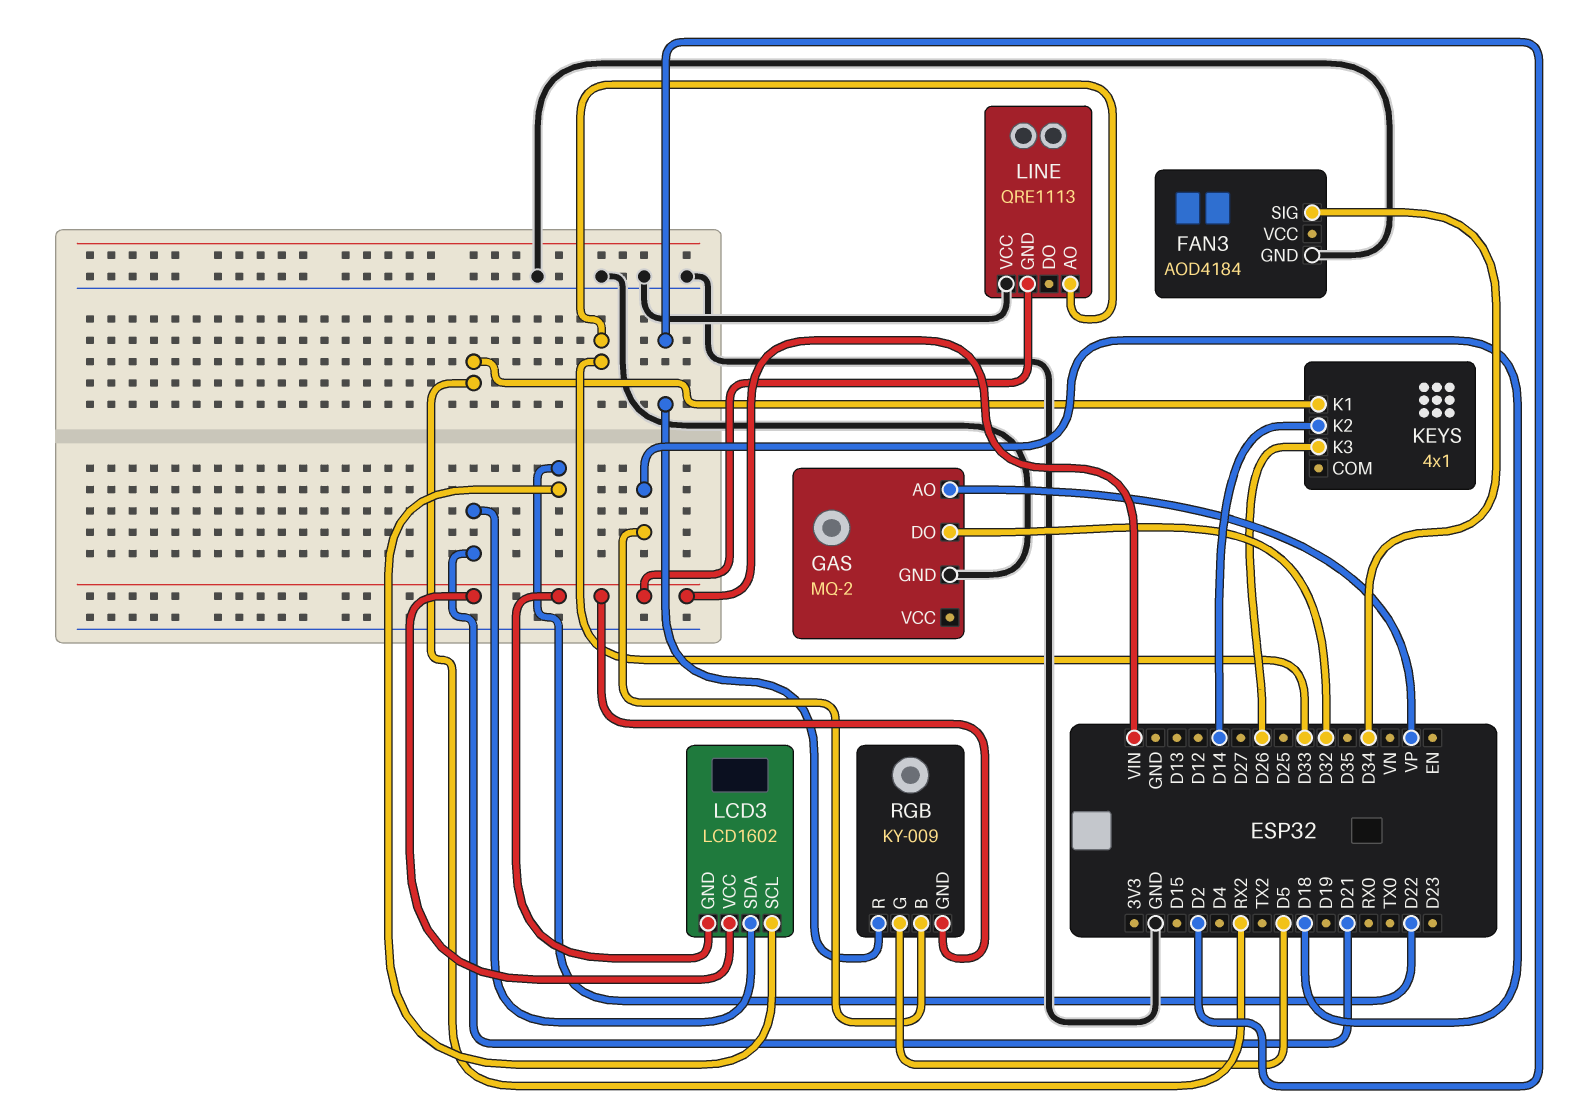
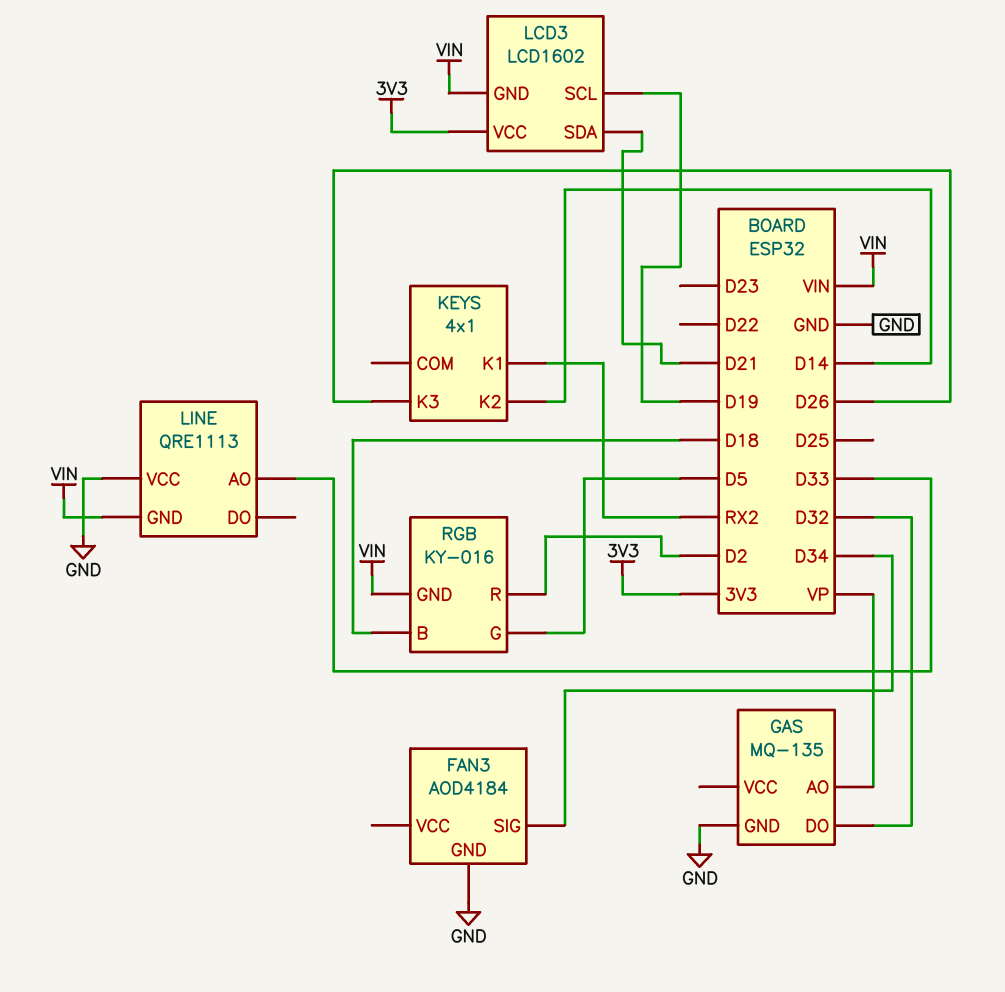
GAS: MQ-2 -> MQ-135
LCD3 pin SCL: D22 -> D19
LCD3 pin VCC: VIN -> 3V3
RGB: KY-009 -> KY-016

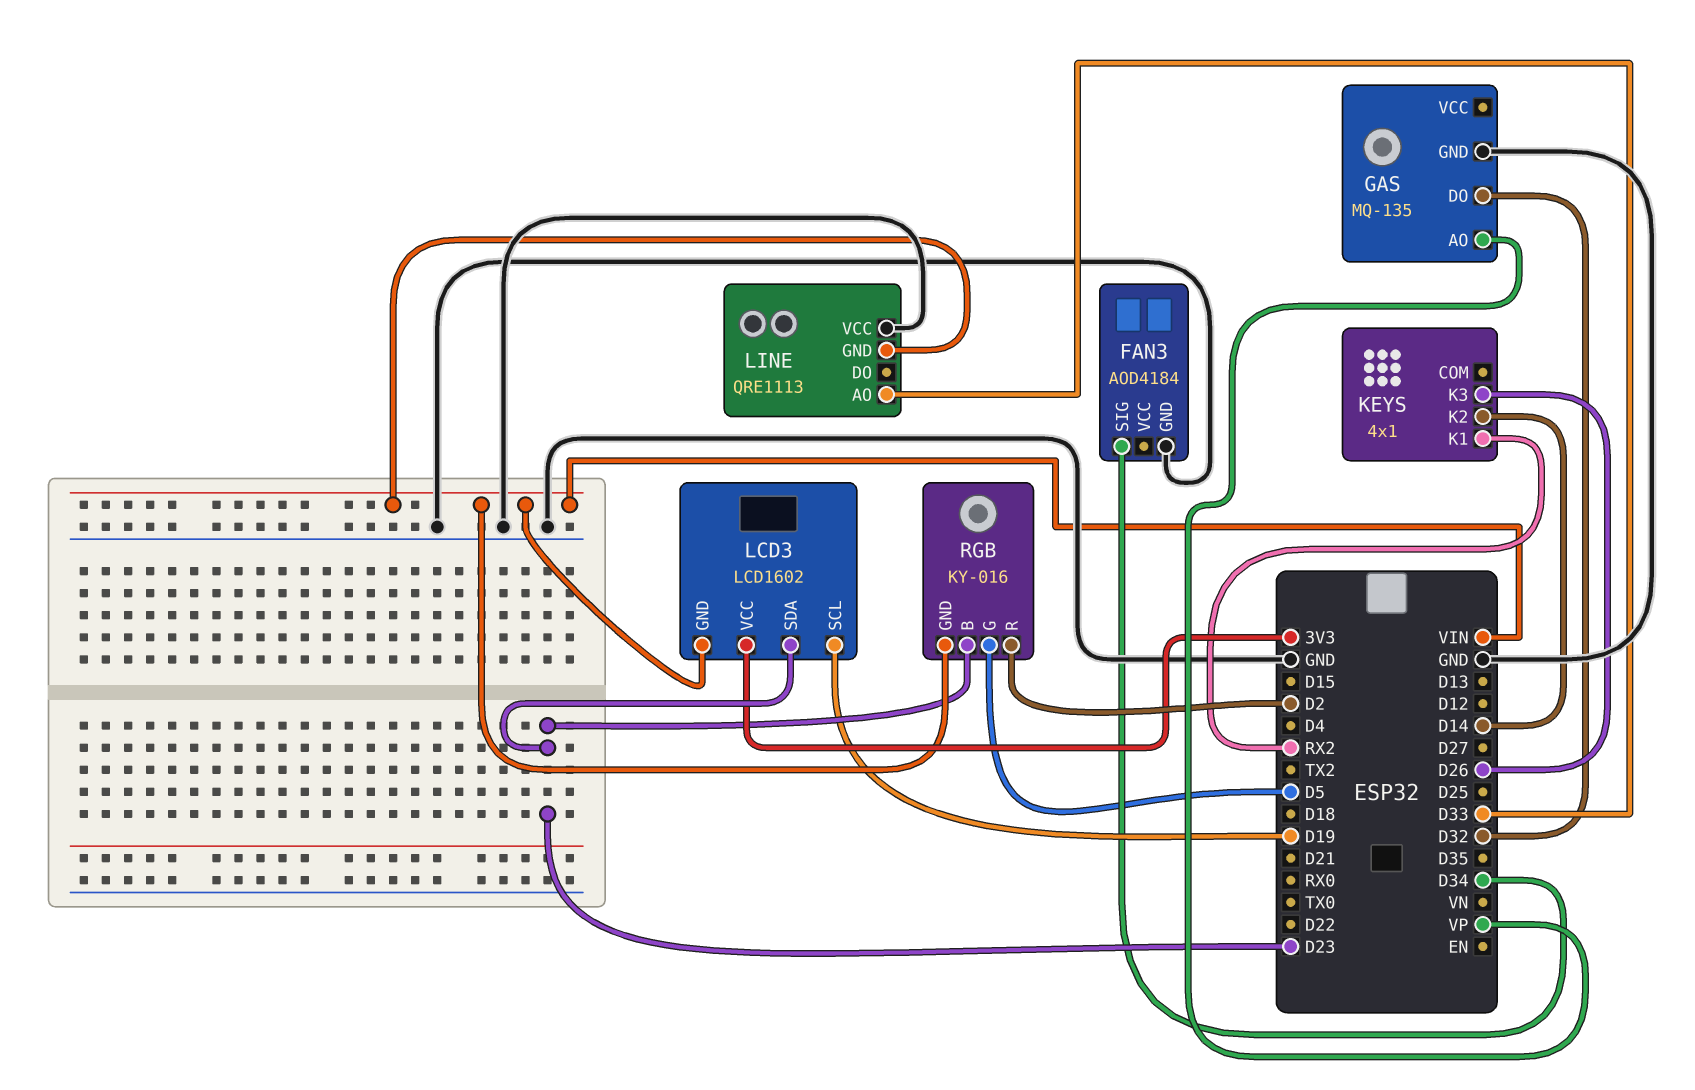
LCD3 pin SDA: D21 -> D23
RGB pin B: D18 -> D23

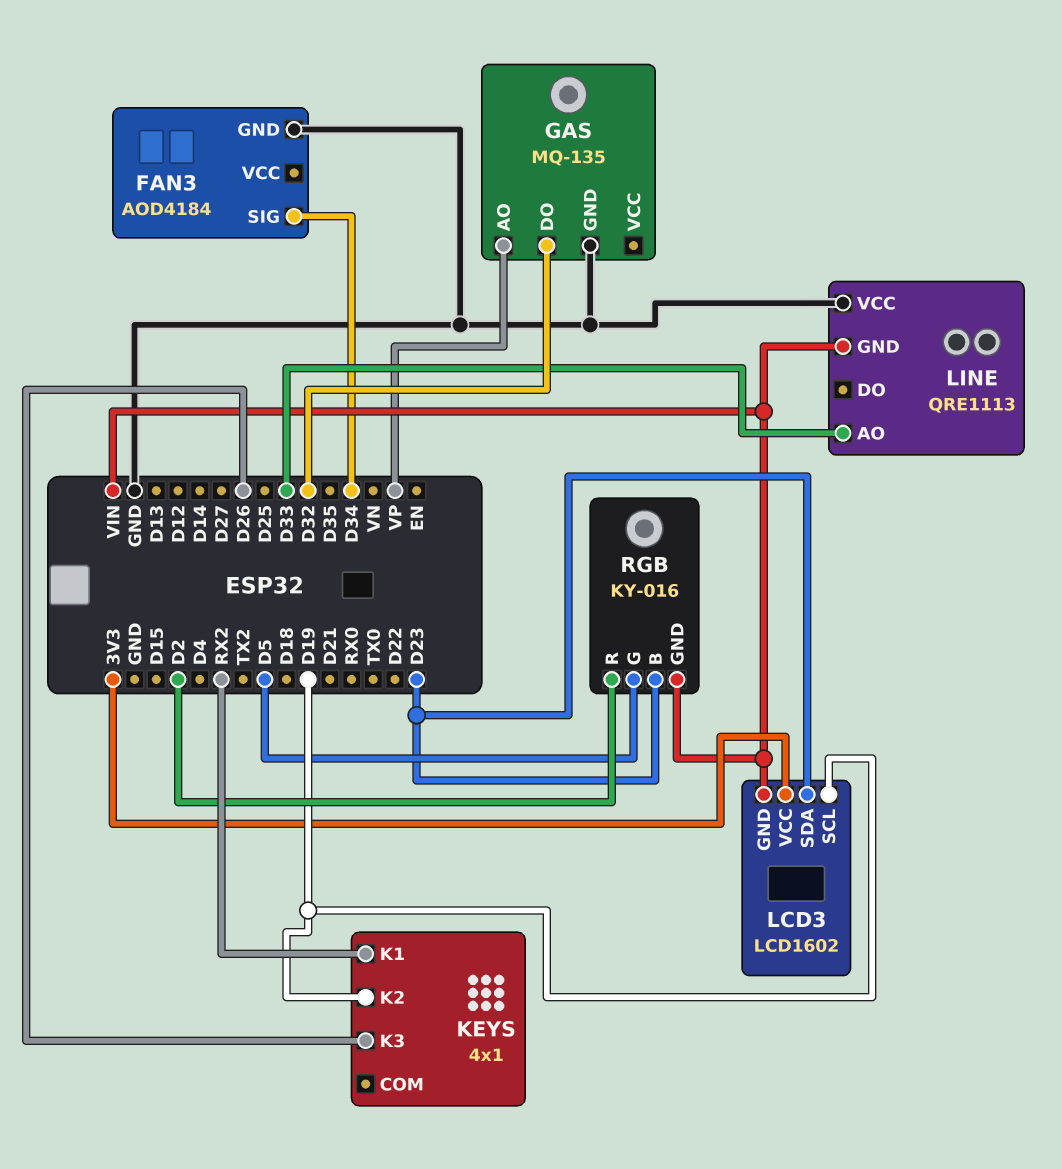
KEYS pin K2: D14 -> D19

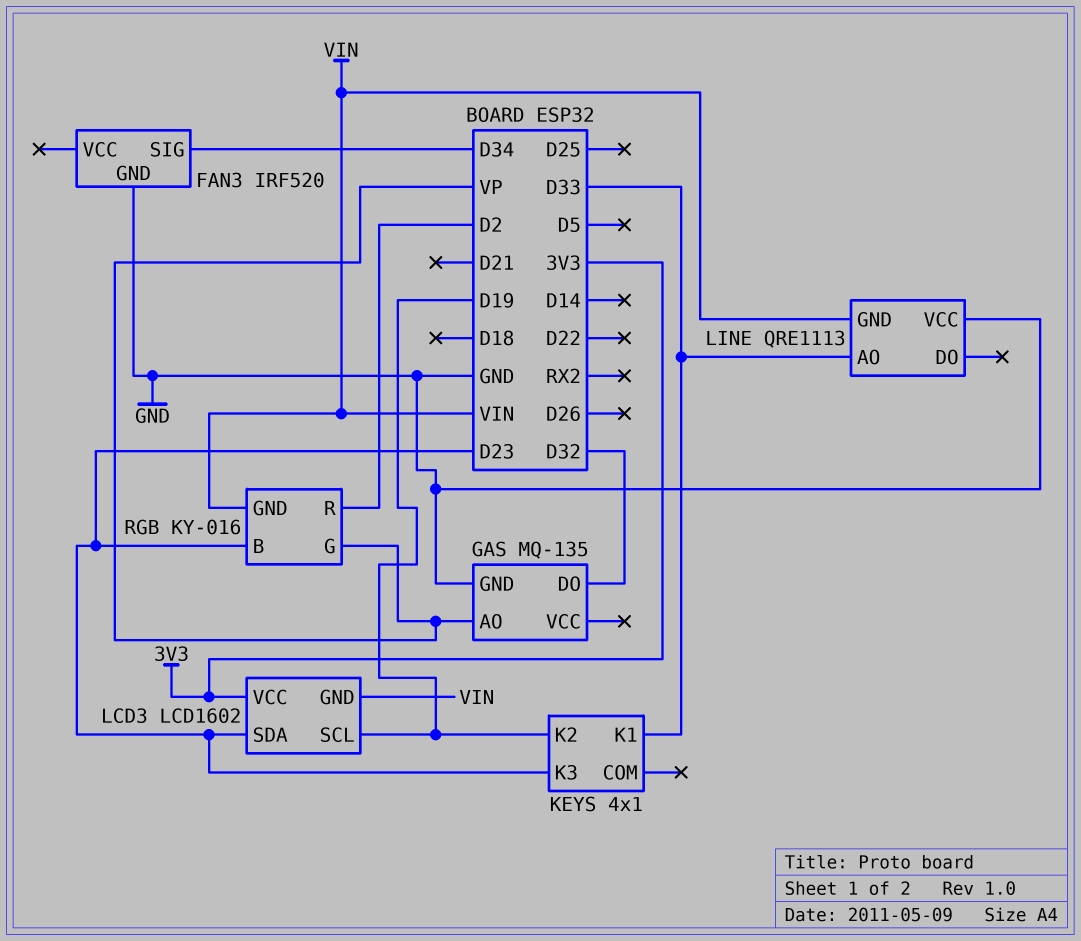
FAN3: AOD4184 -> IRF520
KEYS pin K1: RX2 -> D33
KEYS pin K3: D26 -> D23
RGB pin G: D5 -> VP

